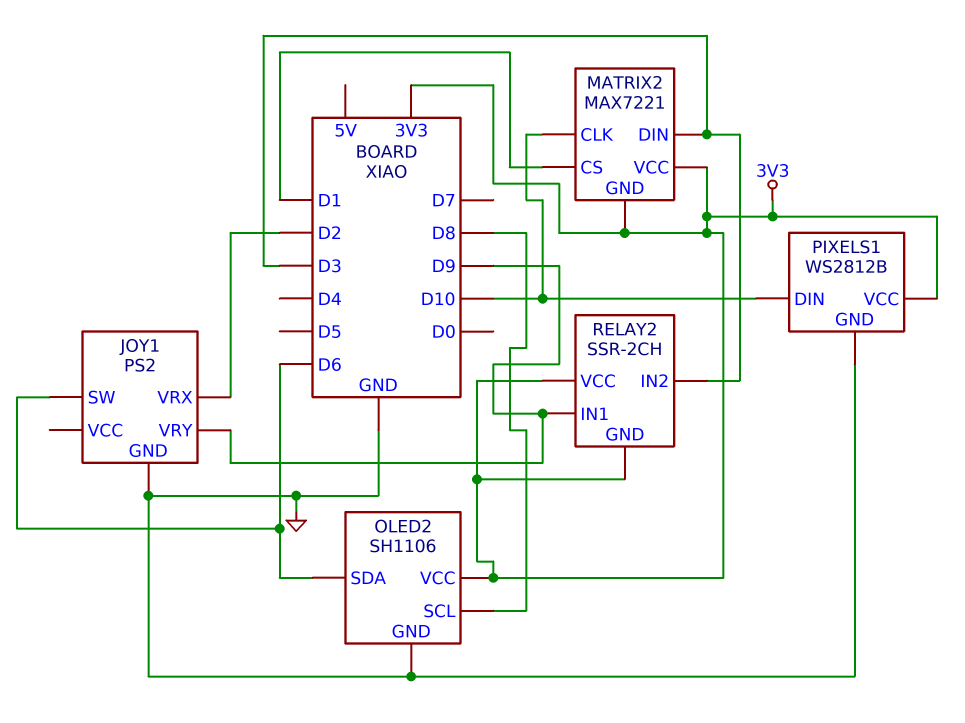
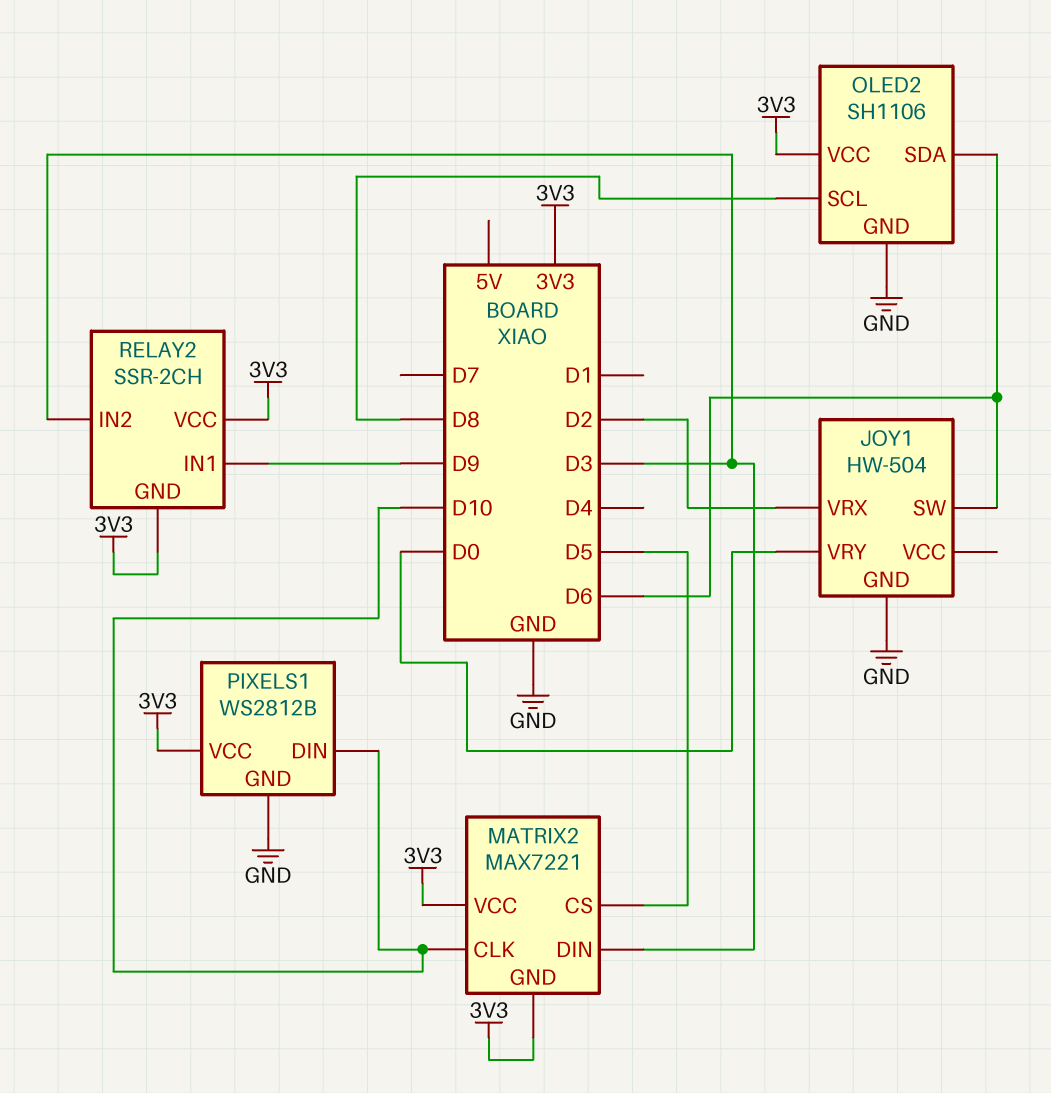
JOY1: PS2 -> HW-504
JOY1 pin VRY: D9 -> D0
MATRIX2 pin CS: D1 -> D5

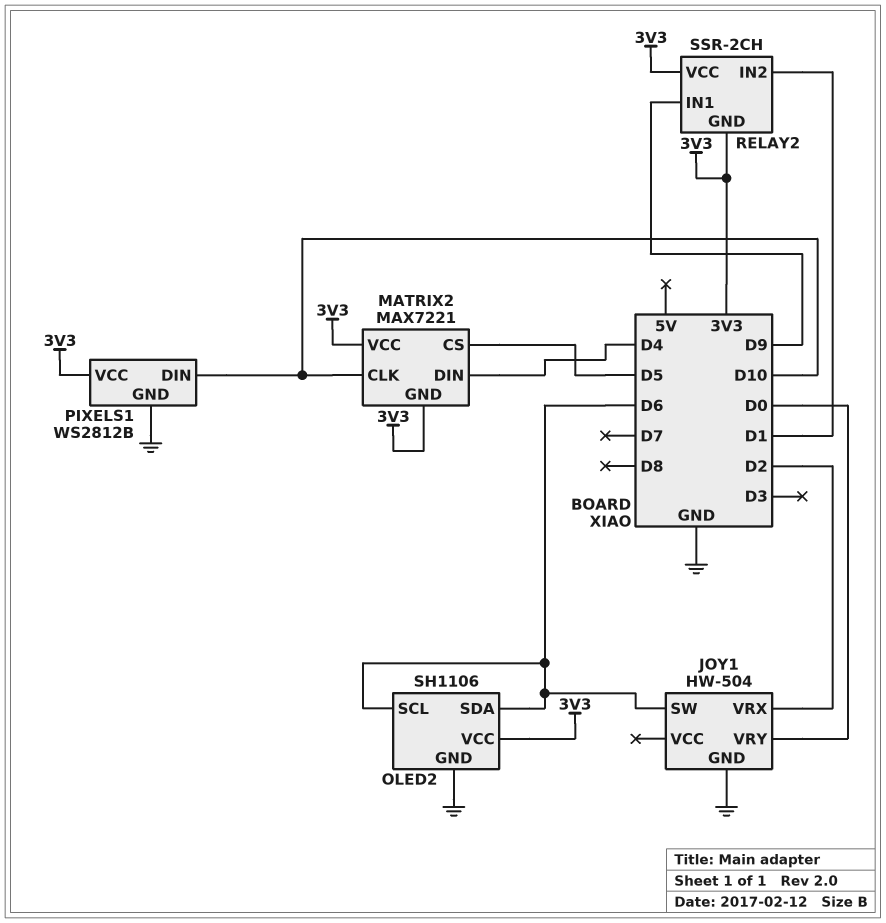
MATRIX2 pin DIN: D3 -> D4
OLED2 pin SCL: D8 -> D6
RELAY2 pin IN2: D3 -> D1

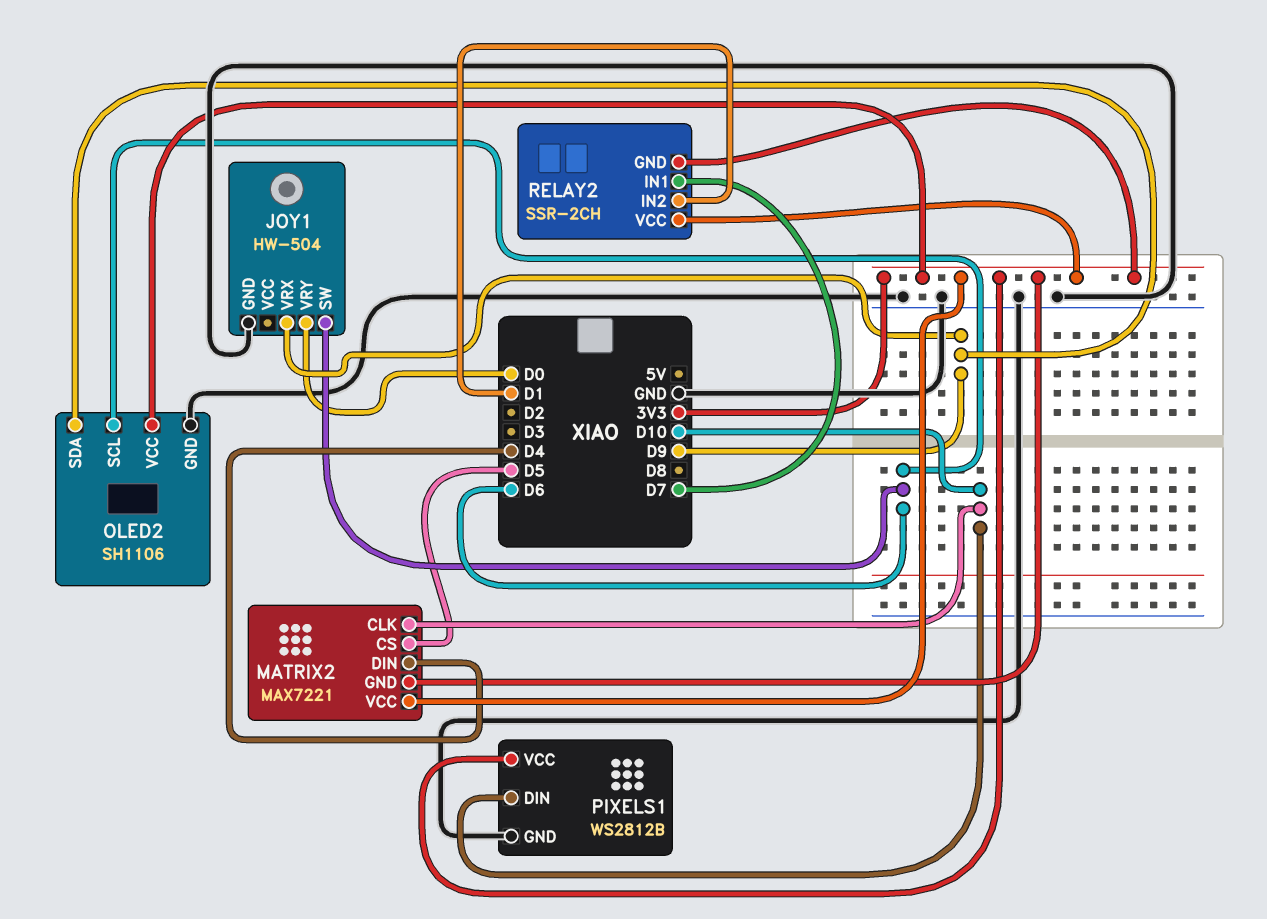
JOY1 pin VRX: D2 -> D9
OLED2 pin SDA: D6 -> D9
RELAY2 pin IN1: D9 -> D7

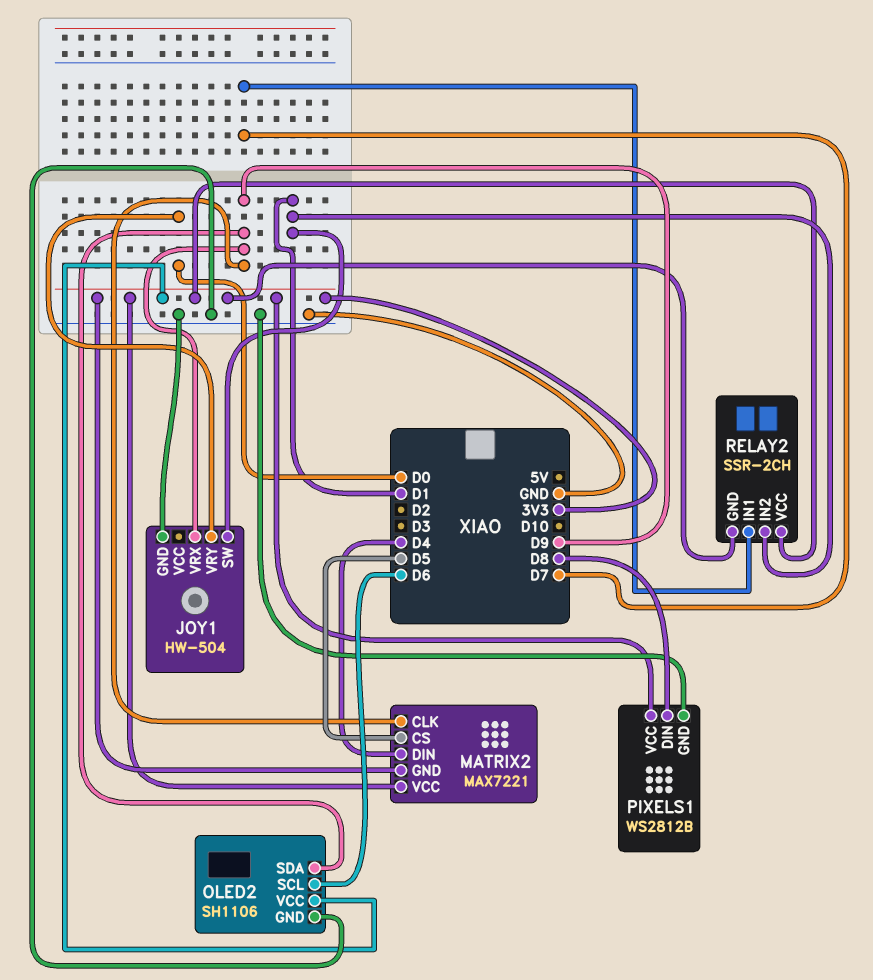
JOY1 pin SW: D6 -> D1
MATRIX2 pin CLK: D10 -> D9
PIXELS1 pin DIN: D10 -> D8

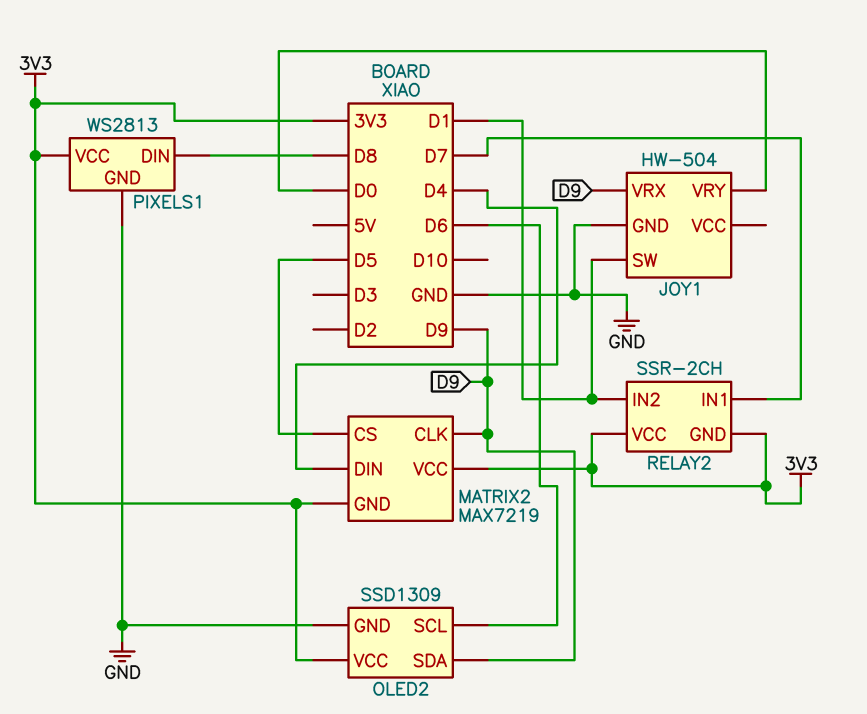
MATRIX2: MAX7221 -> MAX7219
OLED2: SH1106 -> SSD1309
PIXELS1: WS2812B -> WS2813

